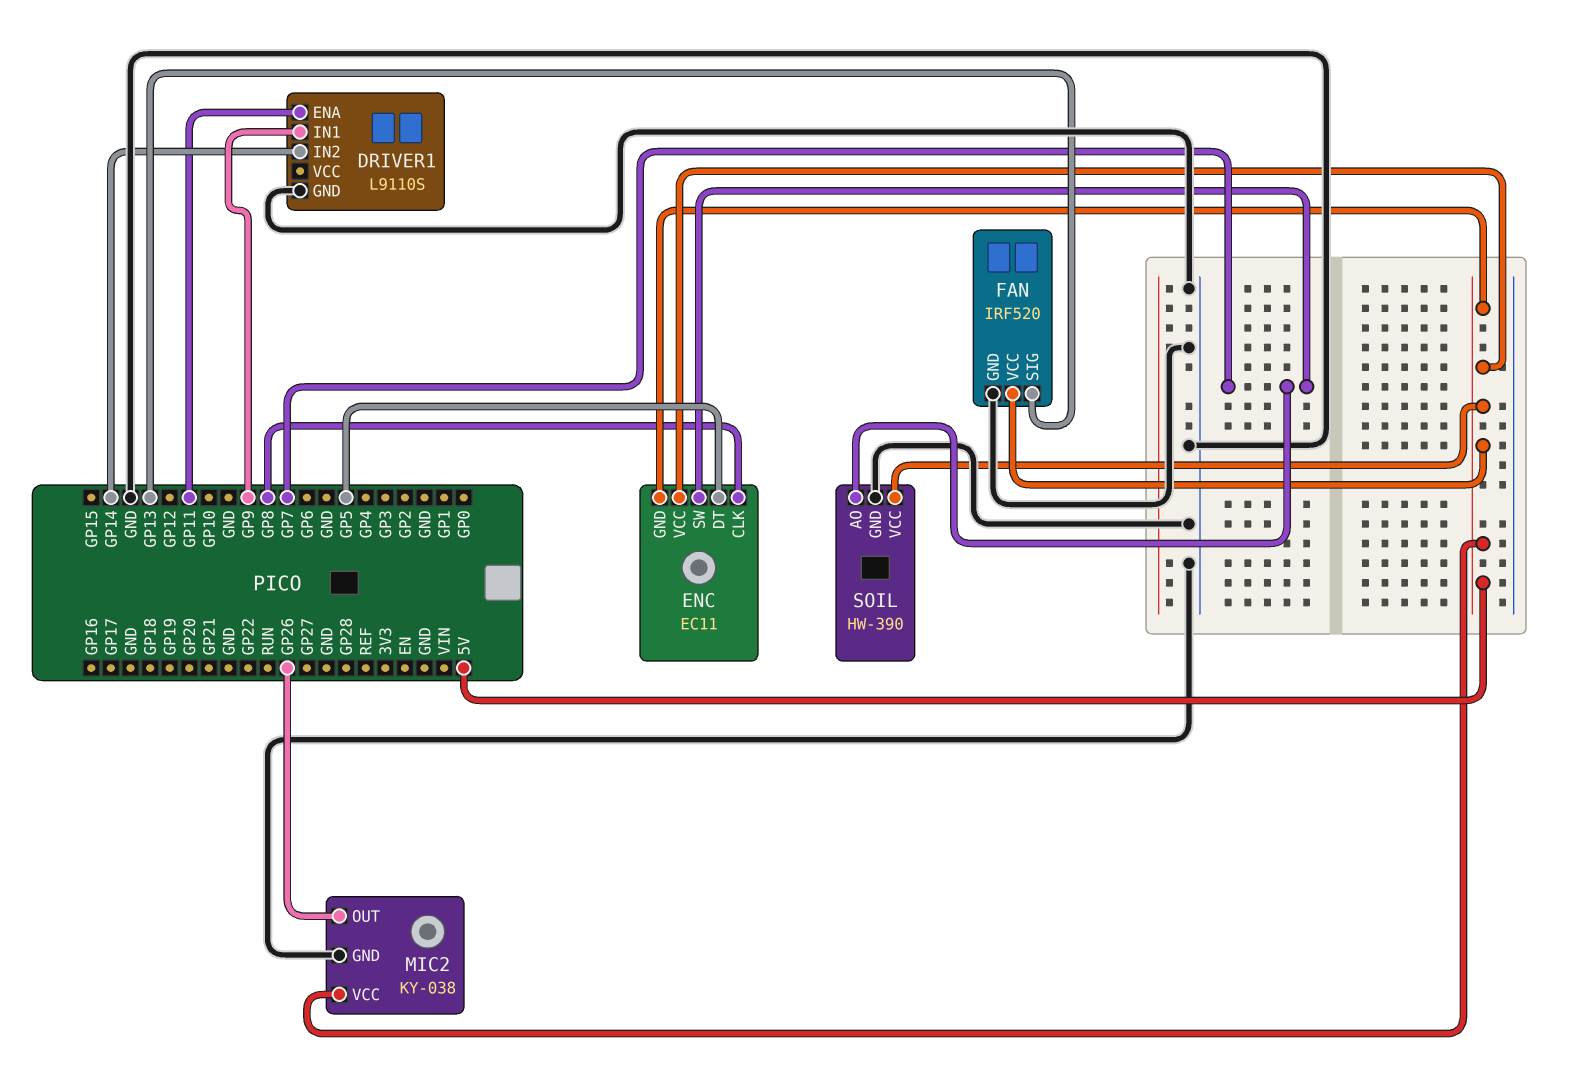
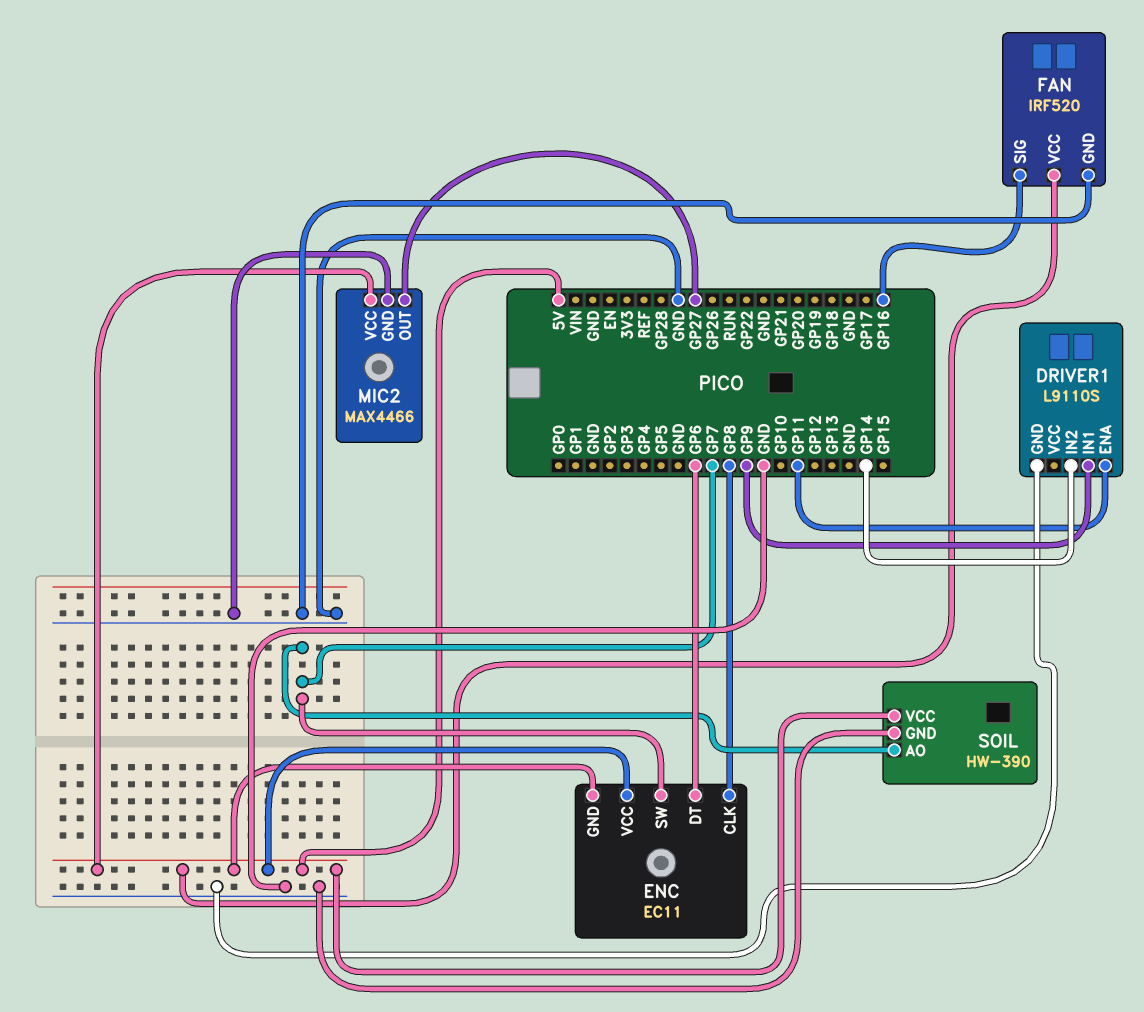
ENC pin DT: GP5 -> GP6
FAN pin SIG: GP13 -> GP16
MIC2: KY-038 -> MAX4466
MIC2 pin OUT: GP26 -> GP27

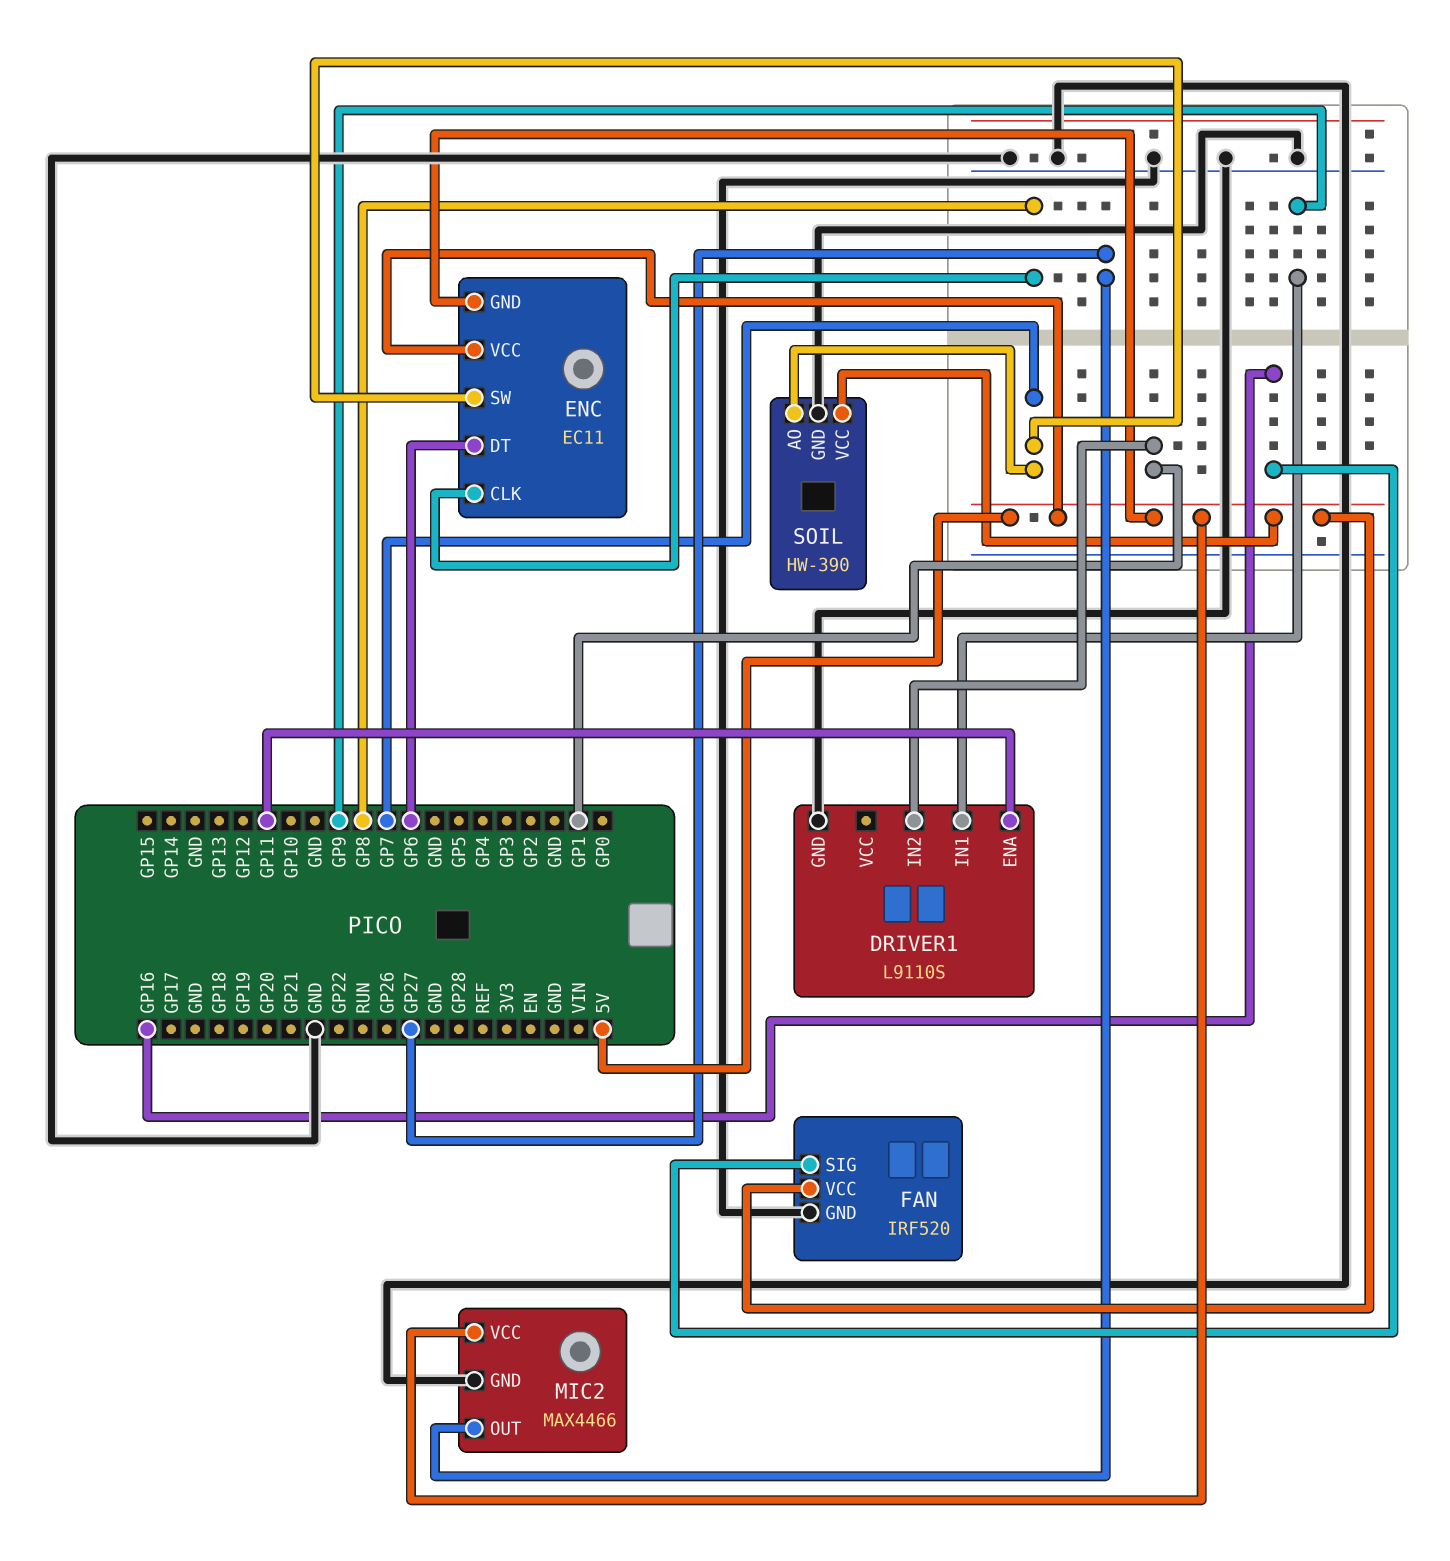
DRIVER1 pin IN2: GP14 -> GP1

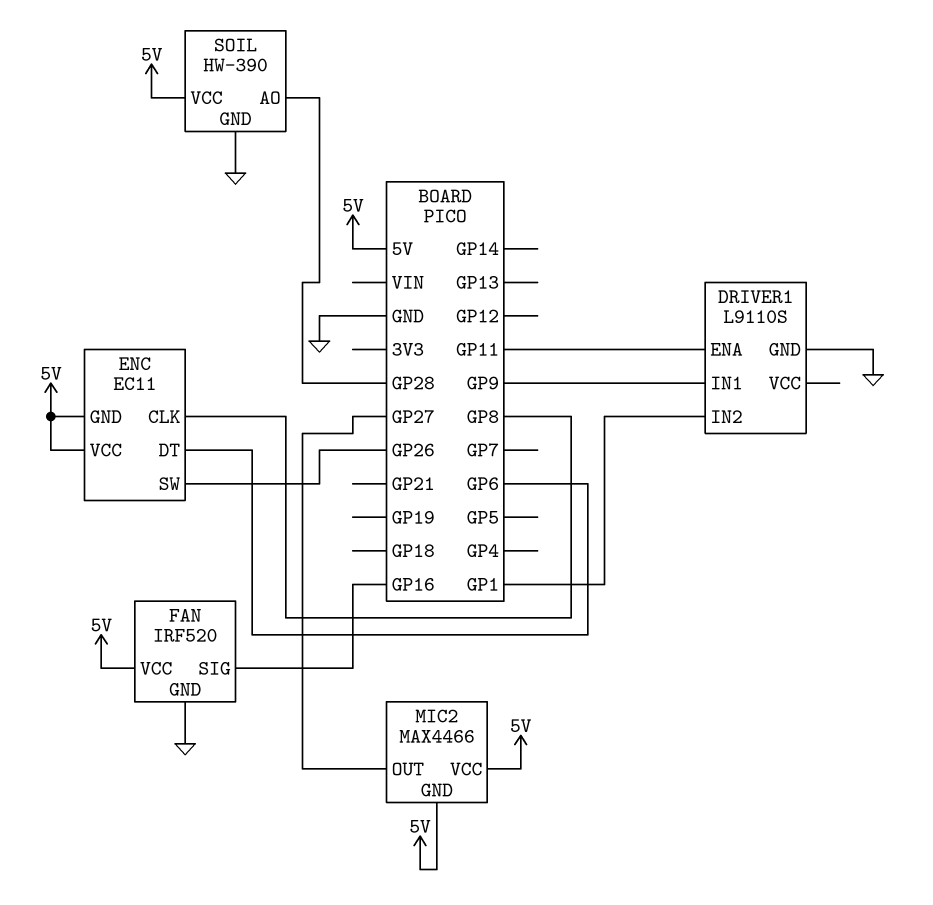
ENC pin SW: GP7 -> GP26
MIC2 pin GND: GND -> 5V
SOIL pin AO: GP7 -> GP28

